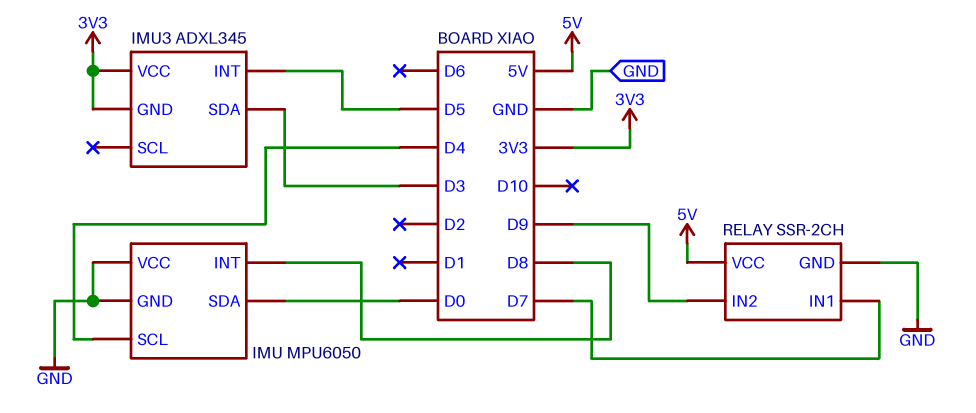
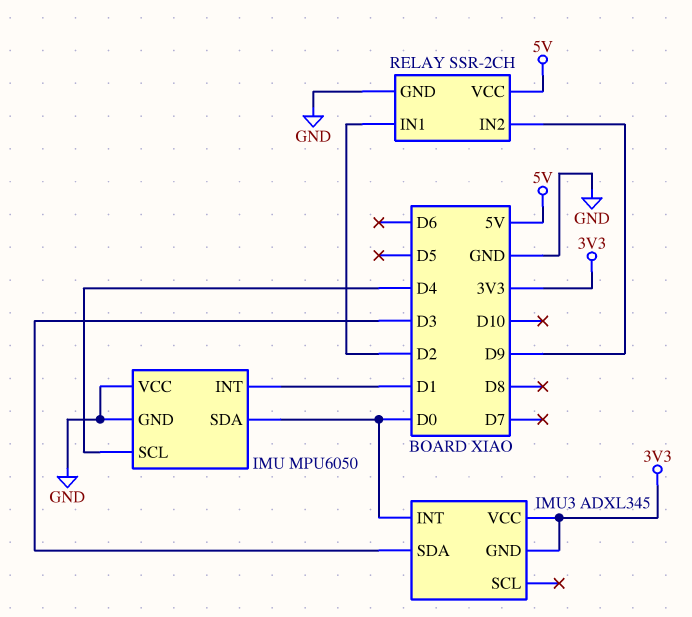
IMU pin INT: D8 -> D1
IMU3 pin INT: D5 -> D0
RELAY pin IN1: D7 -> D2

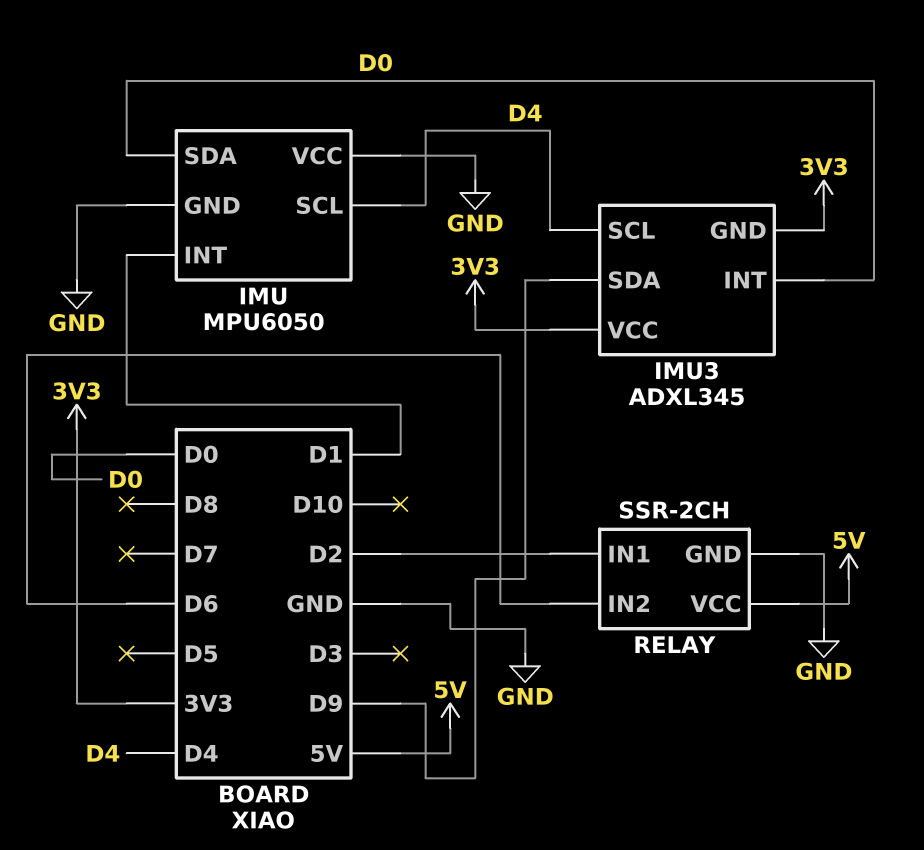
IMU3 pin SCL: none -> D4
IMU3 pin SDA: D3 -> D9
RELAY pin IN2: D9 -> D6

